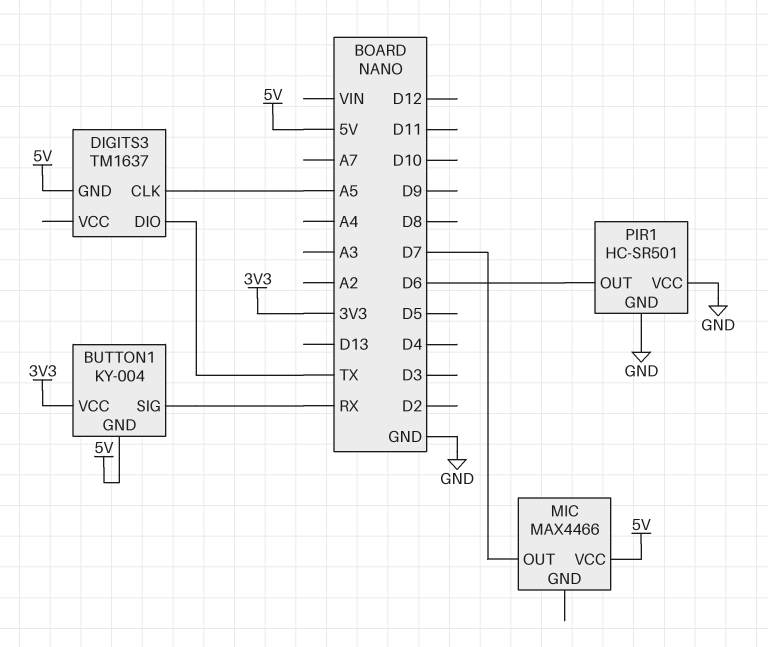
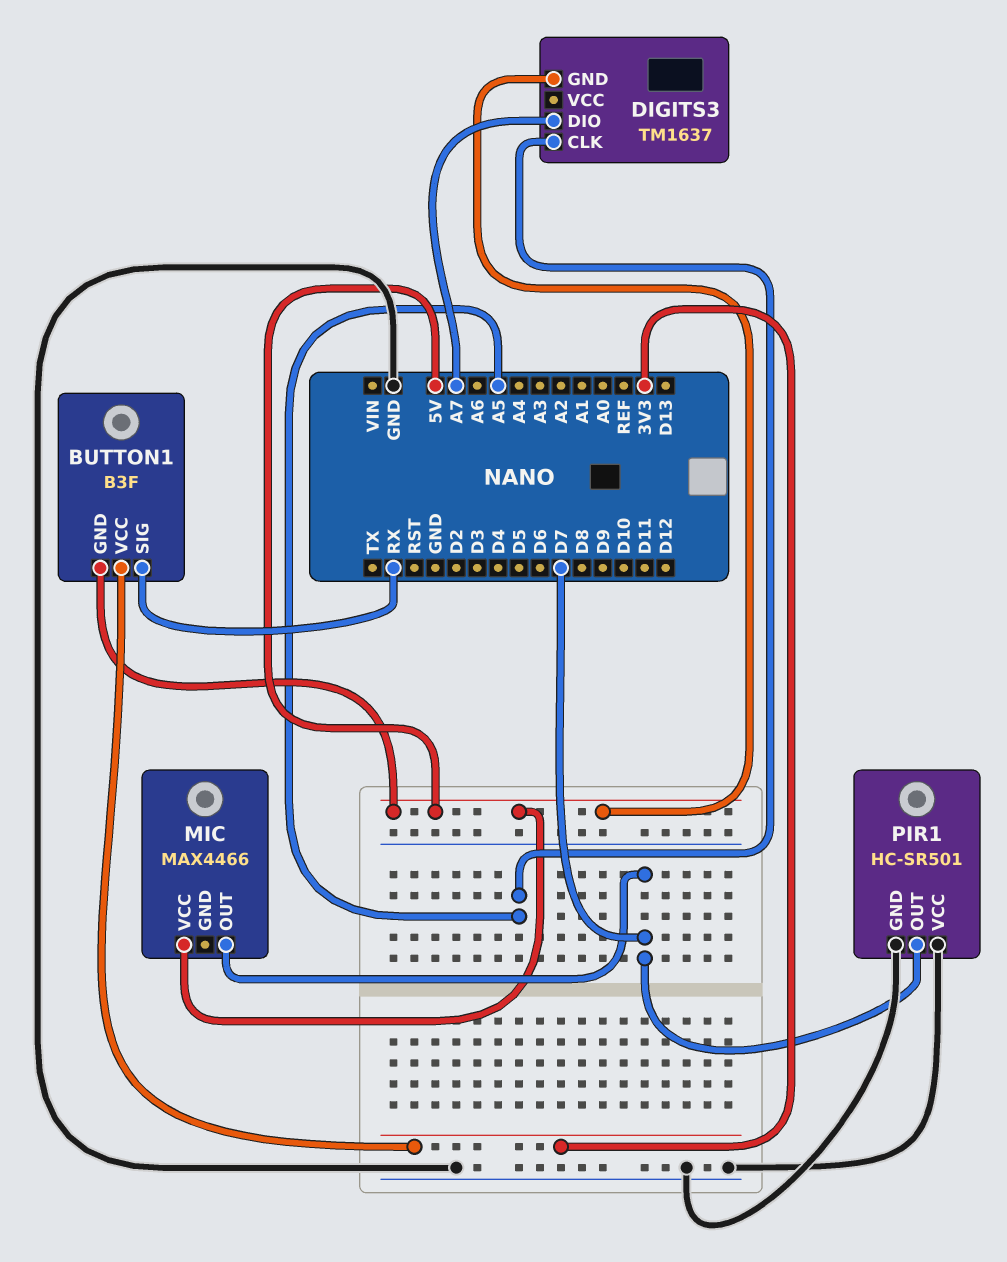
BUTTON1: KY-004 -> B3F
DIGITS3 pin DIO: TX -> A7
PIR1 pin OUT: D6 -> D7

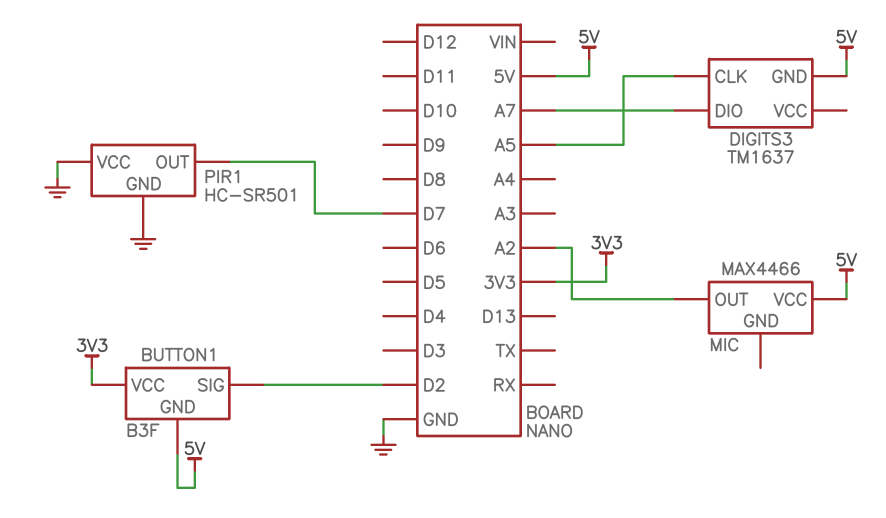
BUTTON1 pin SIG: RX -> D2
MIC pin OUT: D7 -> A2

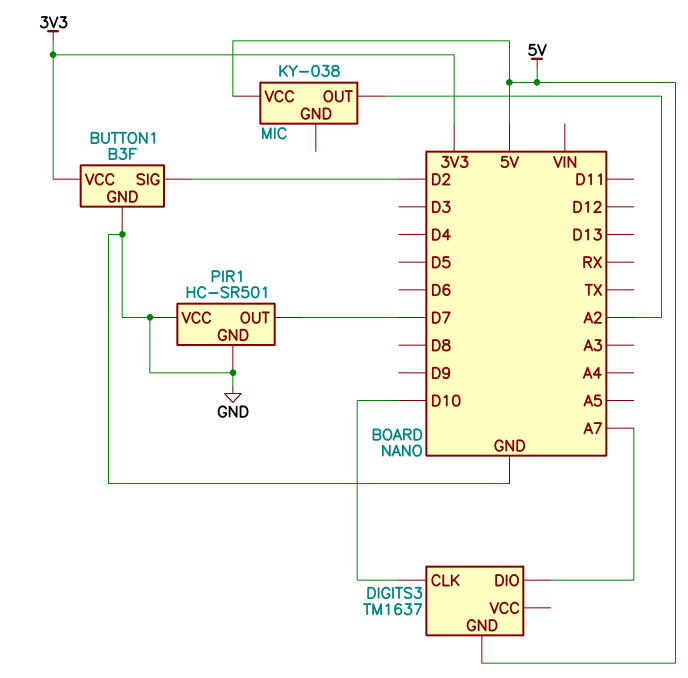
BUTTON1 pin GND: 5V -> GND
DIGITS3 pin CLK: A5 -> D10
MIC: MAX4466 -> KY-038

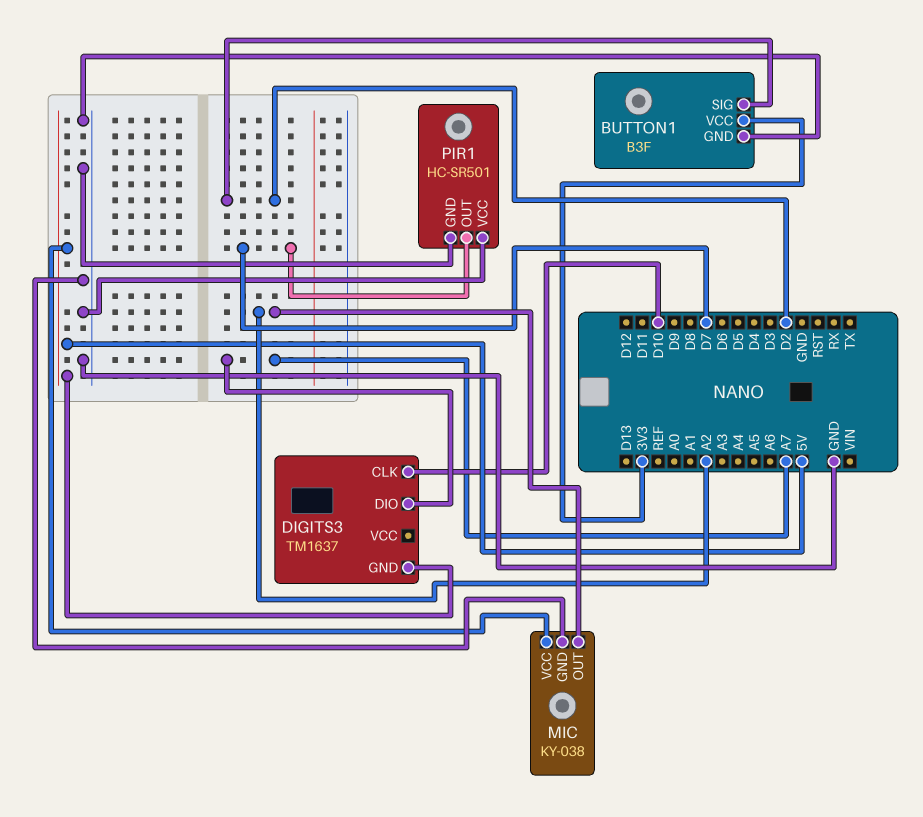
MIC pin GND: none -> GND

